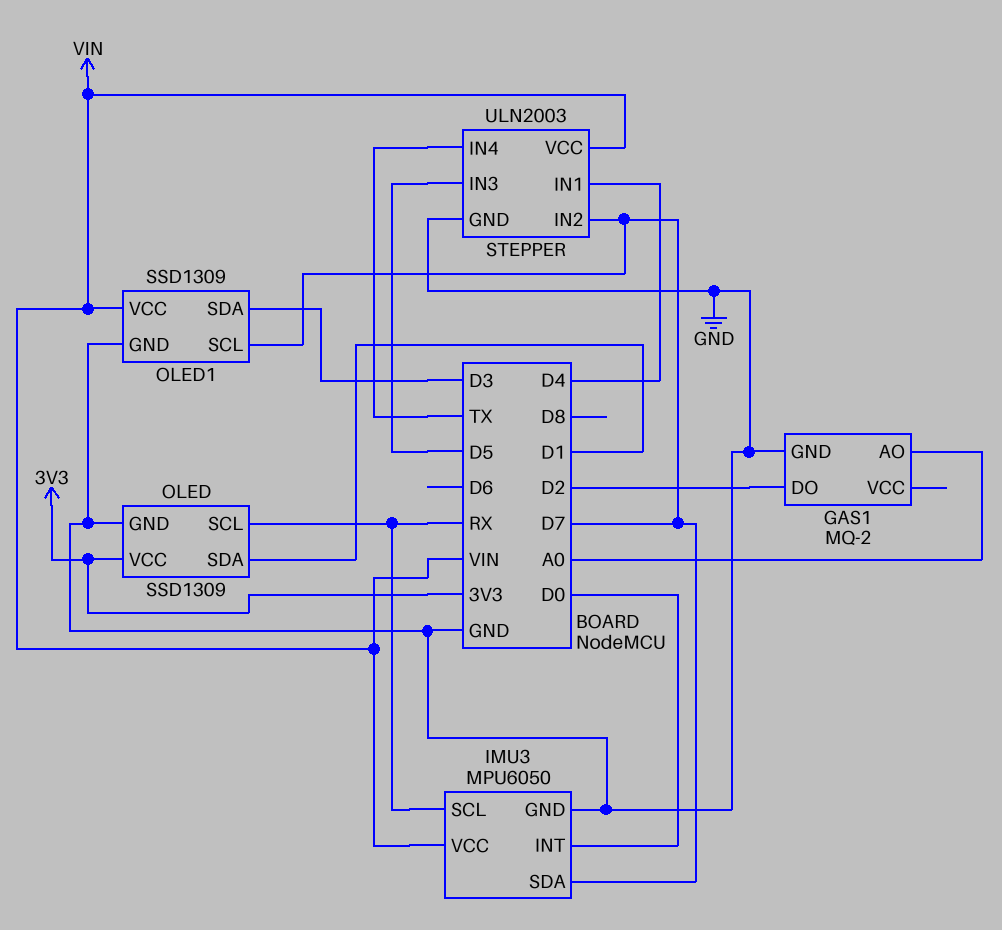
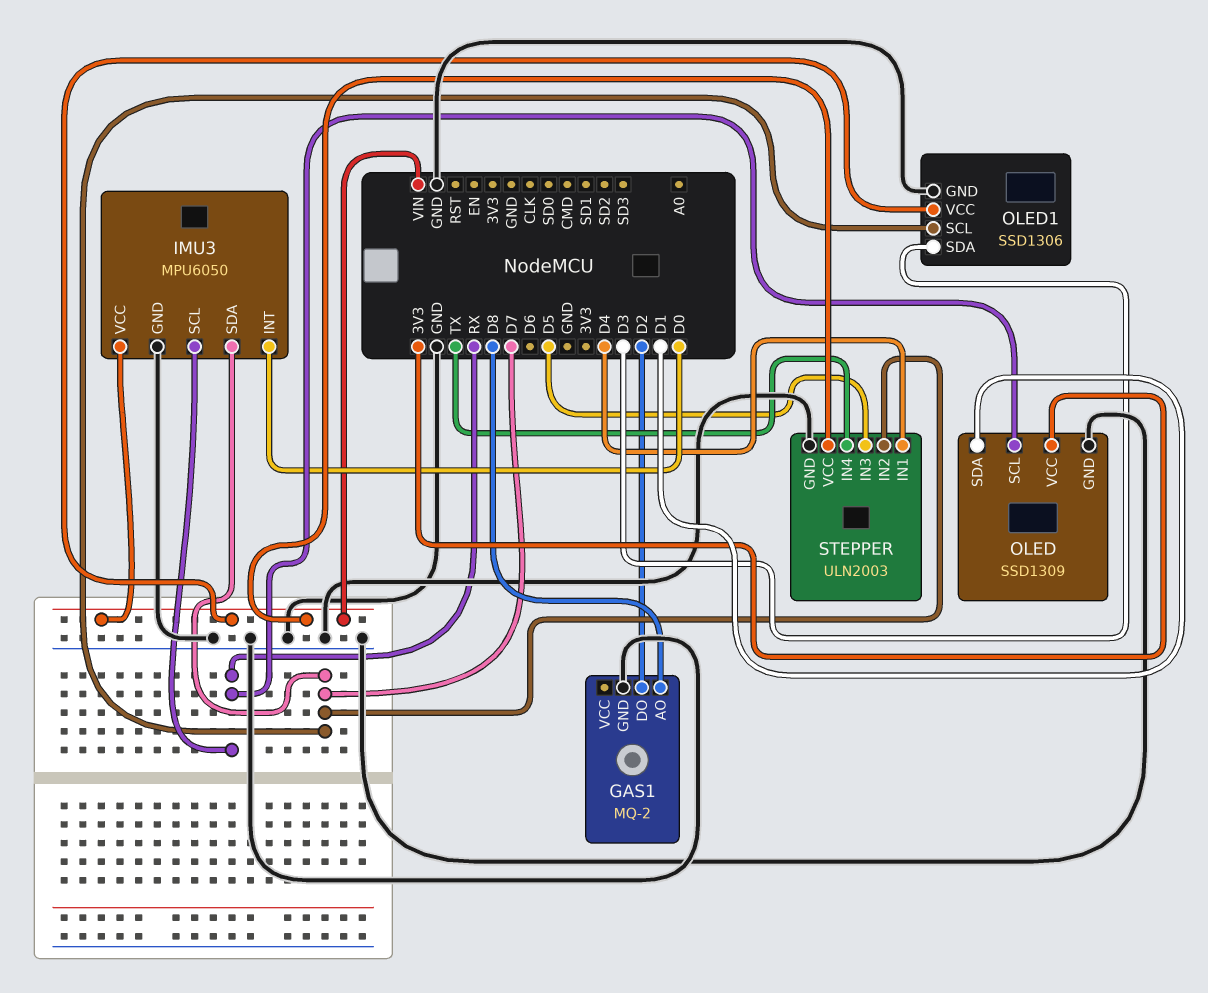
GAS1 pin AO: A0 -> D8
OLED1: SSD1309 -> SSD1306

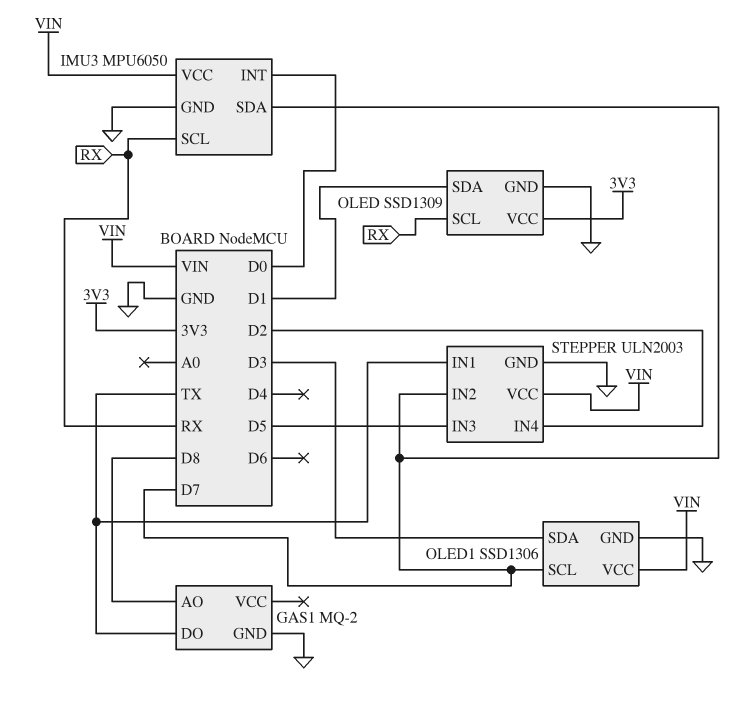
GAS1 pin DO: D2 -> TX
STEPPER pin IN1: D4 -> TX
STEPPER pin IN4: TX -> D2

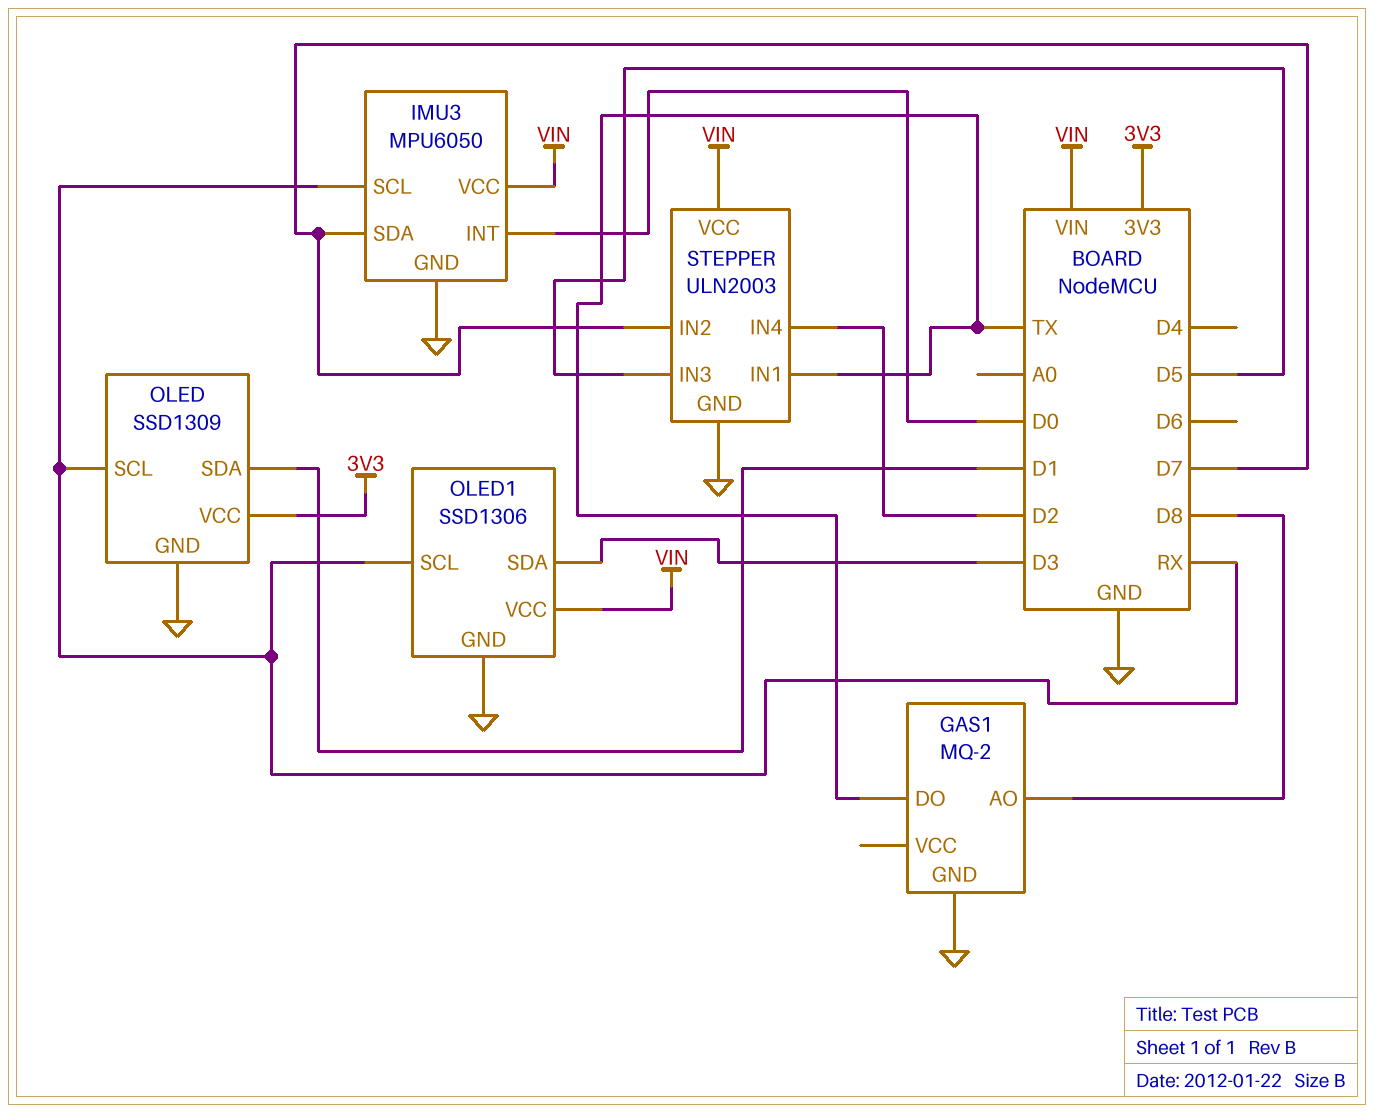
OLED1 pin SCL: D7 -> RX

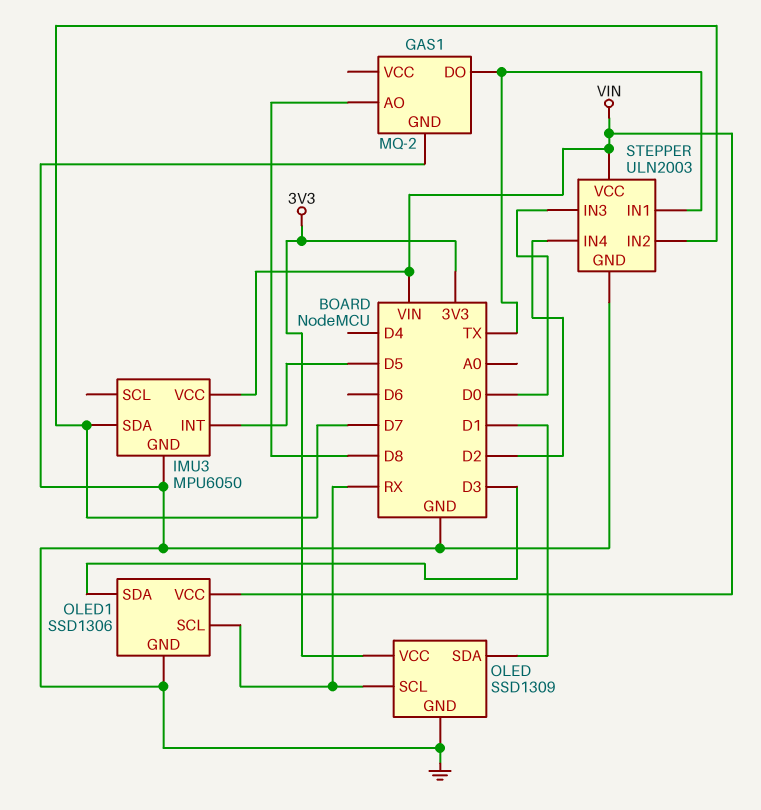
IMU3 pin INT: D0 -> D5
IMU3 pin SCL: RX -> none
STEPPER pin IN3: D5 -> D0

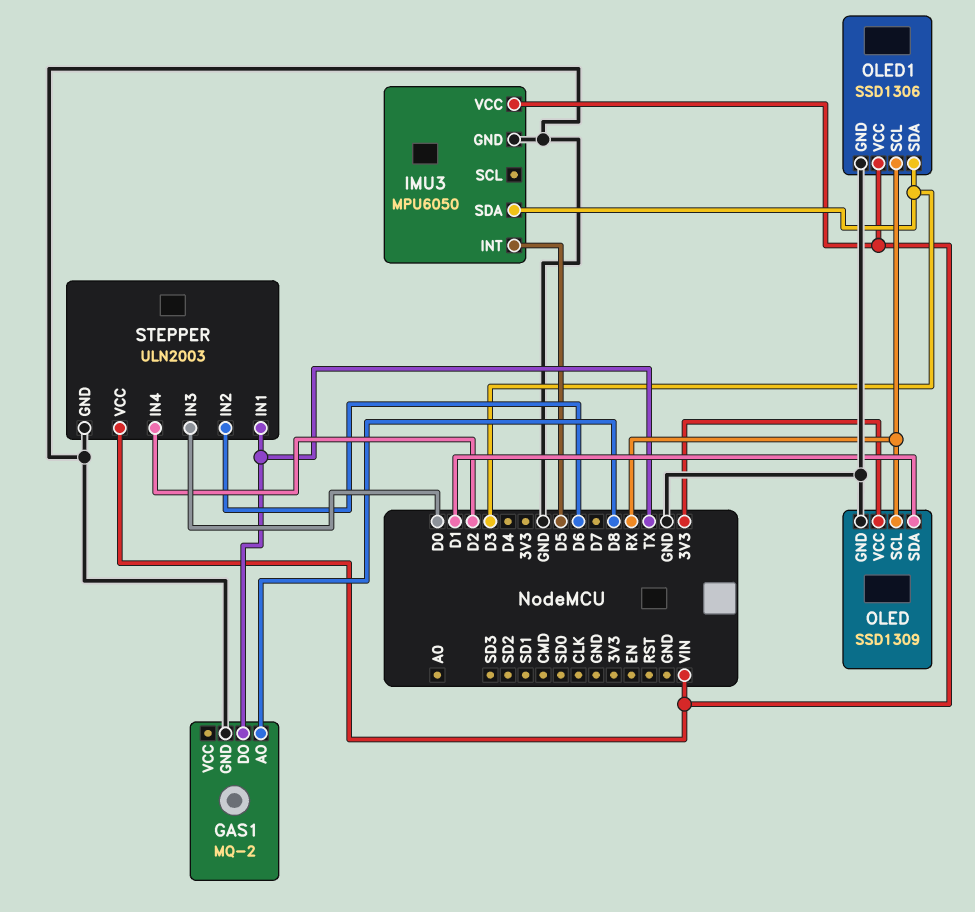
IMU3 pin SDA: D7 -> D3
STEPPER pin IN2: D7 -> D6

